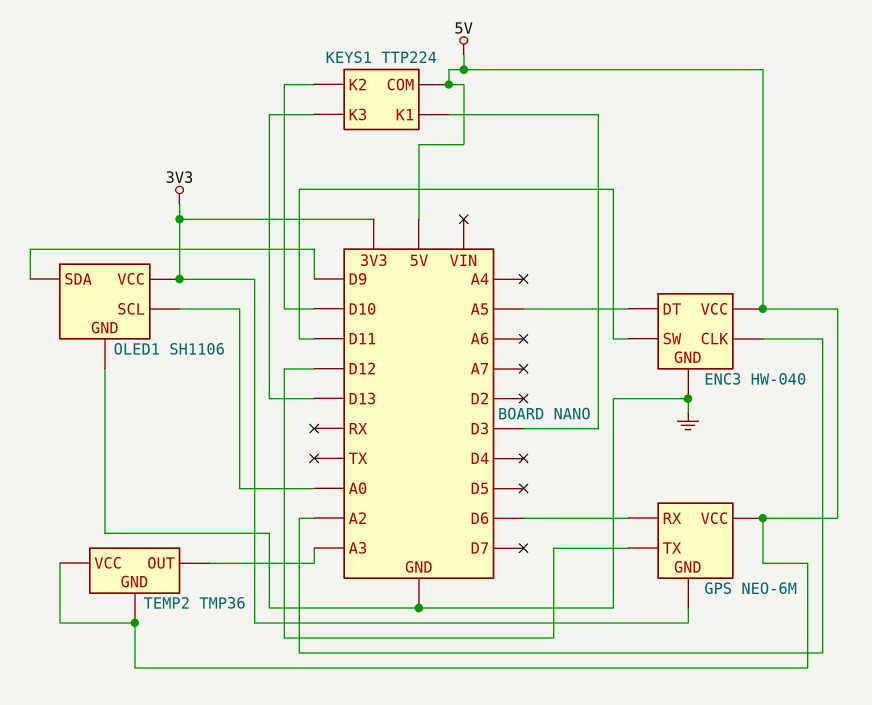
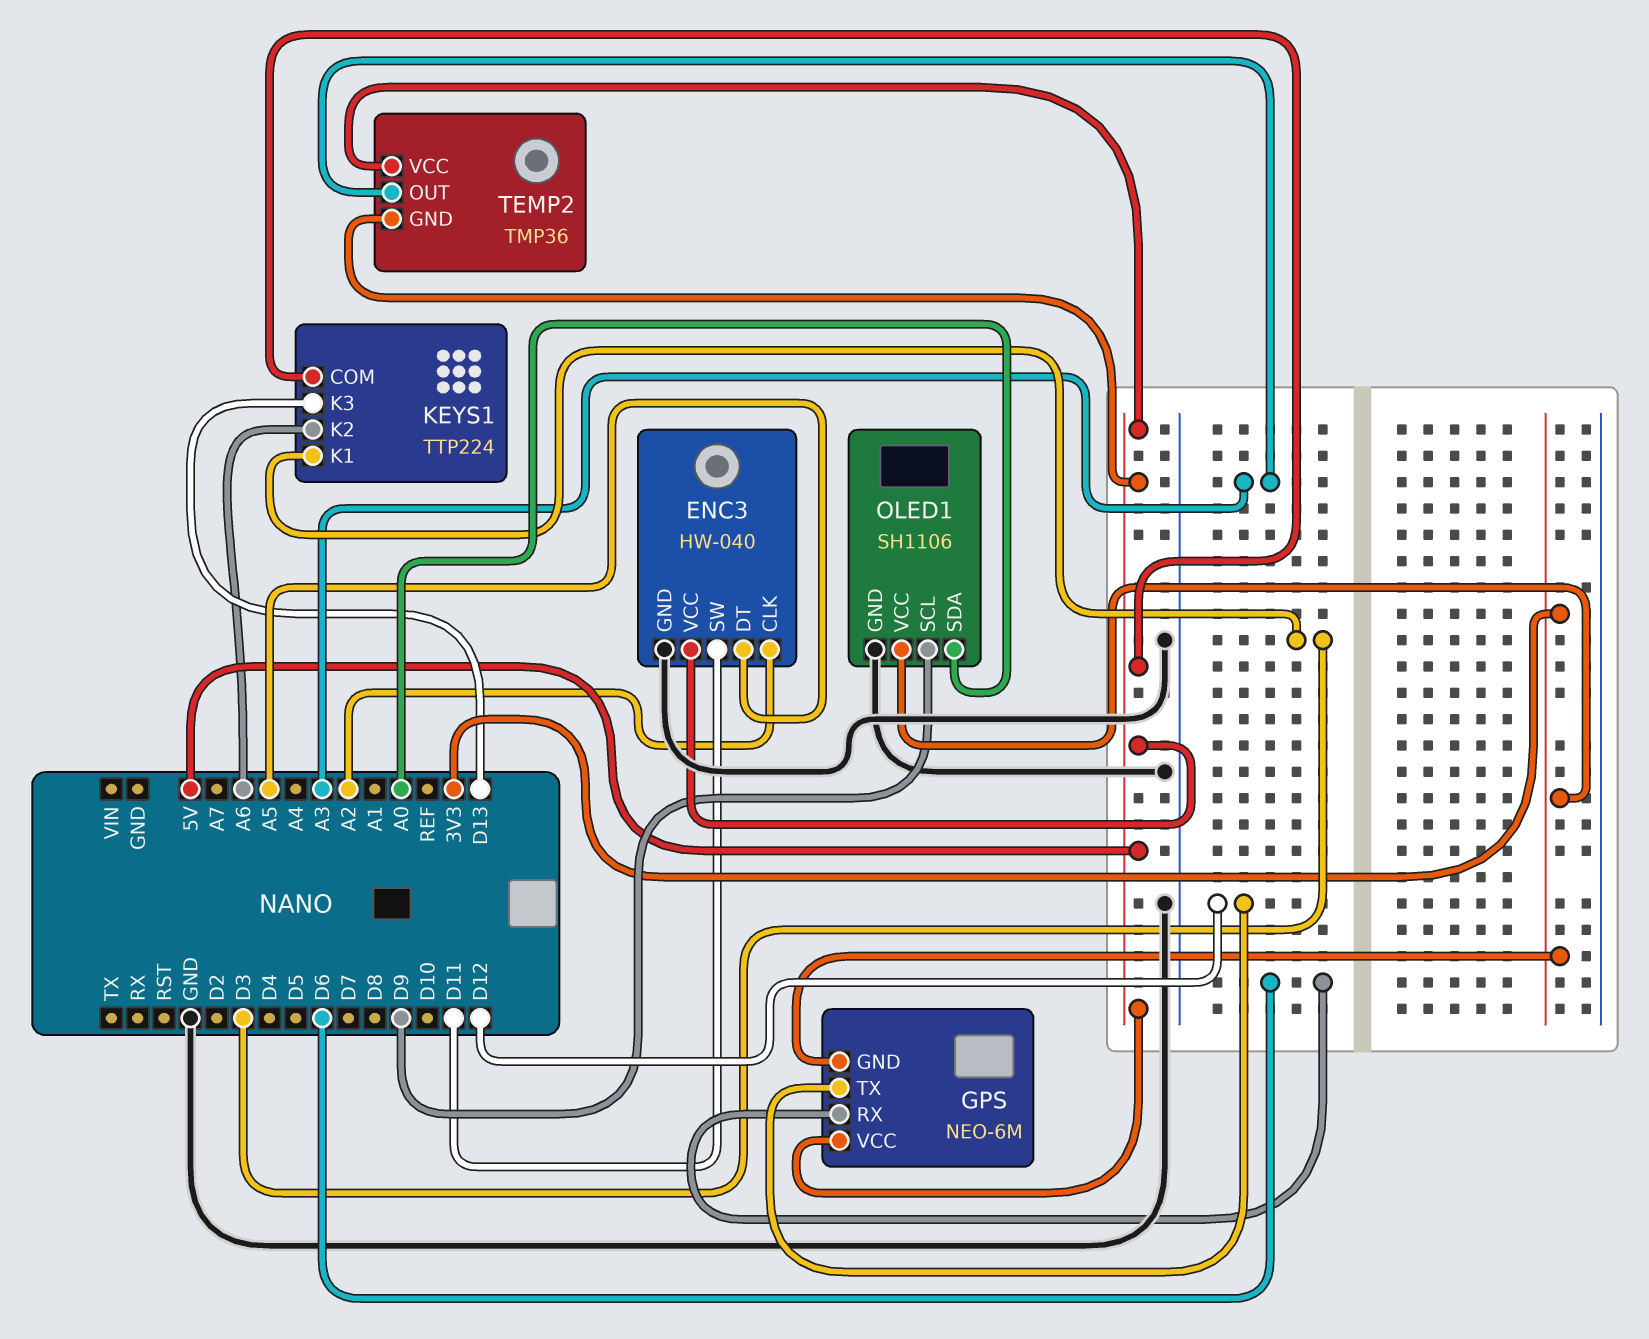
KEYS1 pin K2: D10 -> A6
OLED1 pin SCL: A0 -> D9
OLED1 pin SDA: D9 -> A0

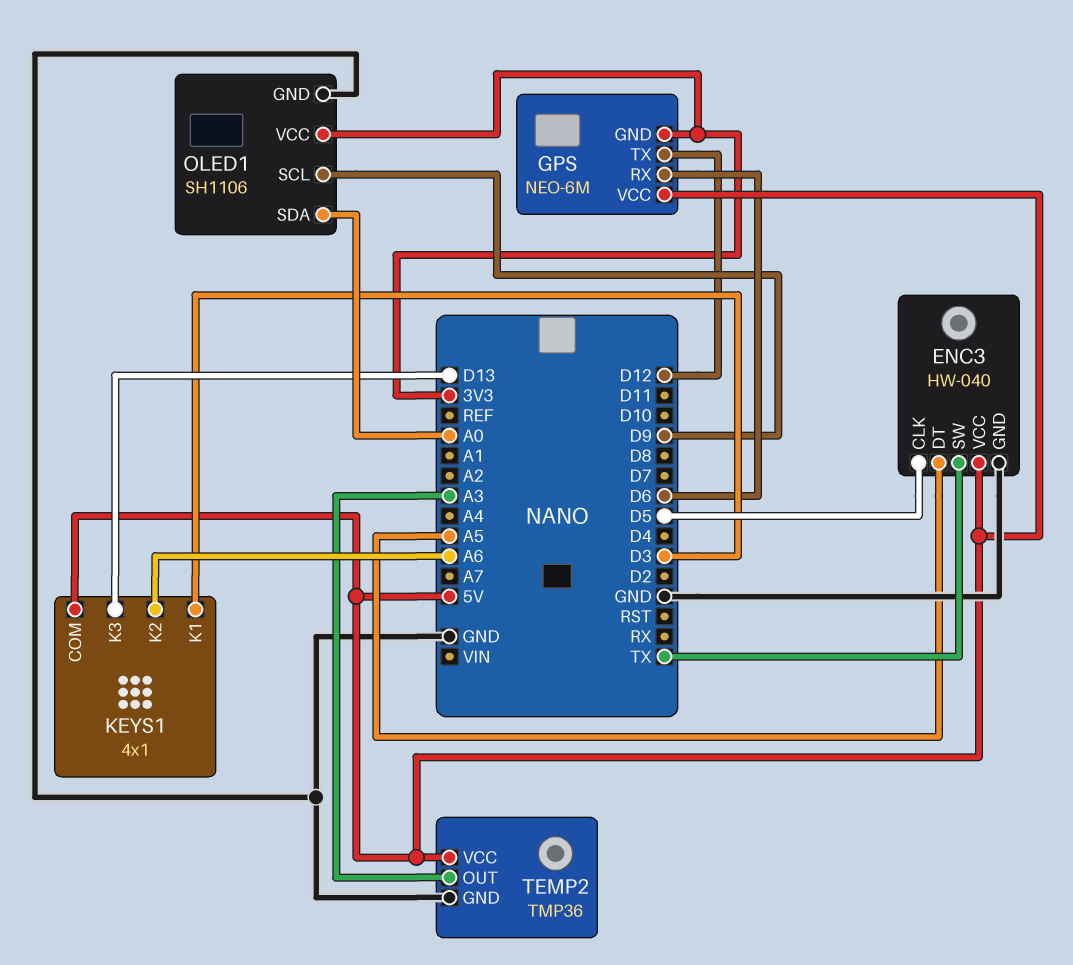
ENC3 pin CLK: A2 -> D5
ENC3 pin SW: D11 -> TX
KEYS1: TTP224 -> 4x1
TEMP2 pin GND: 5V -> GND

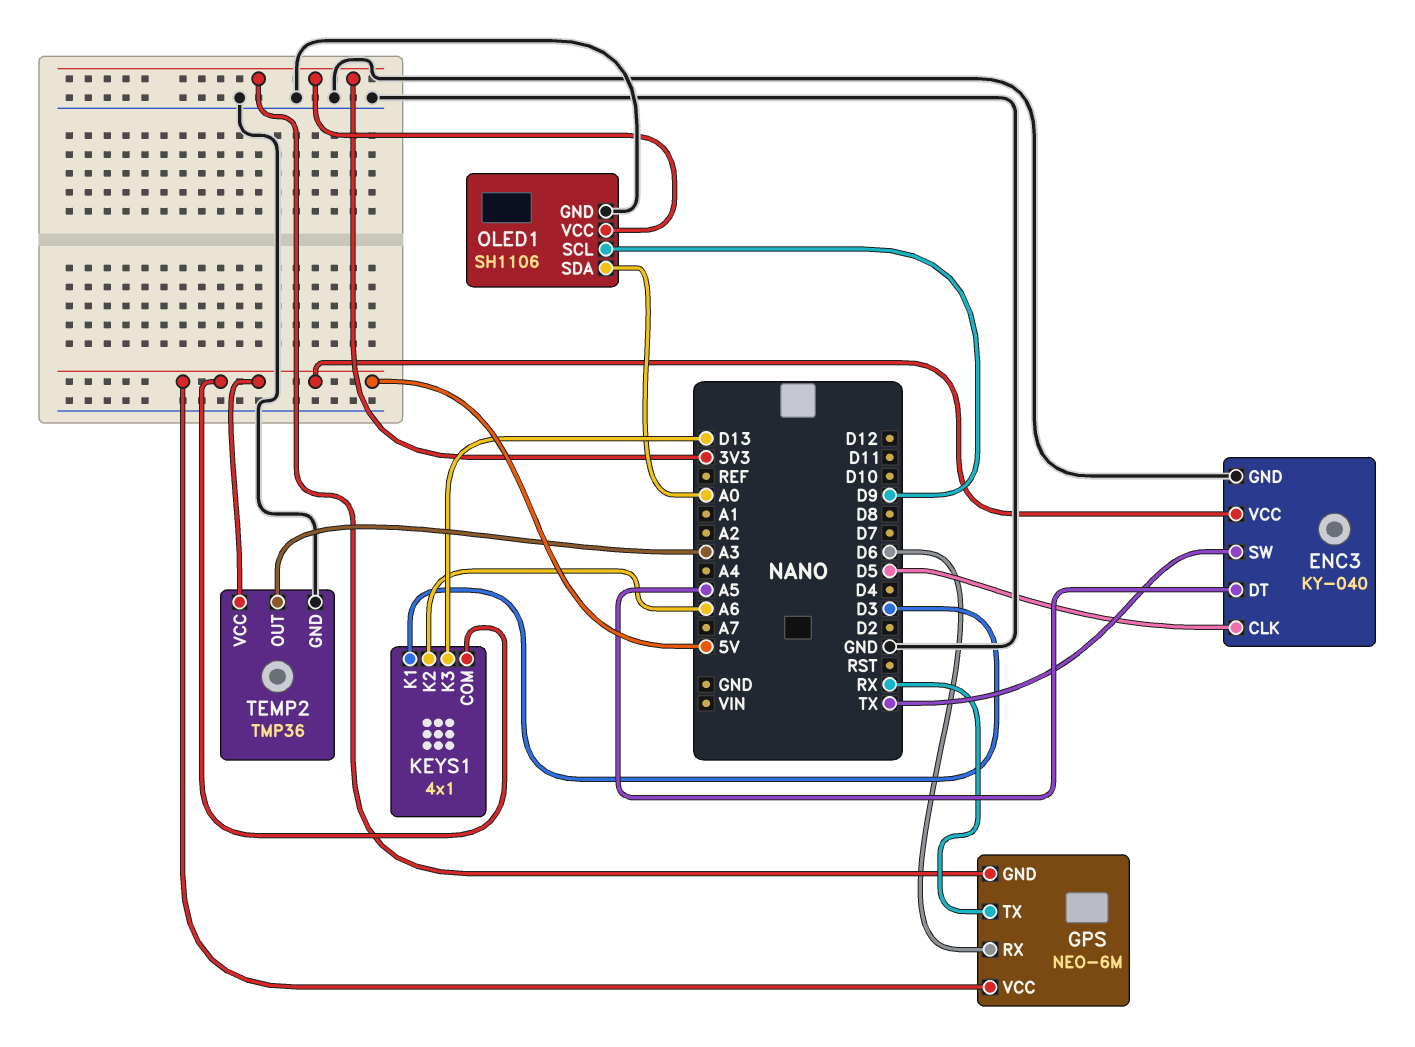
ENC3: HW-040 -> KY-040
GPS pin TX: D12 -> RX

